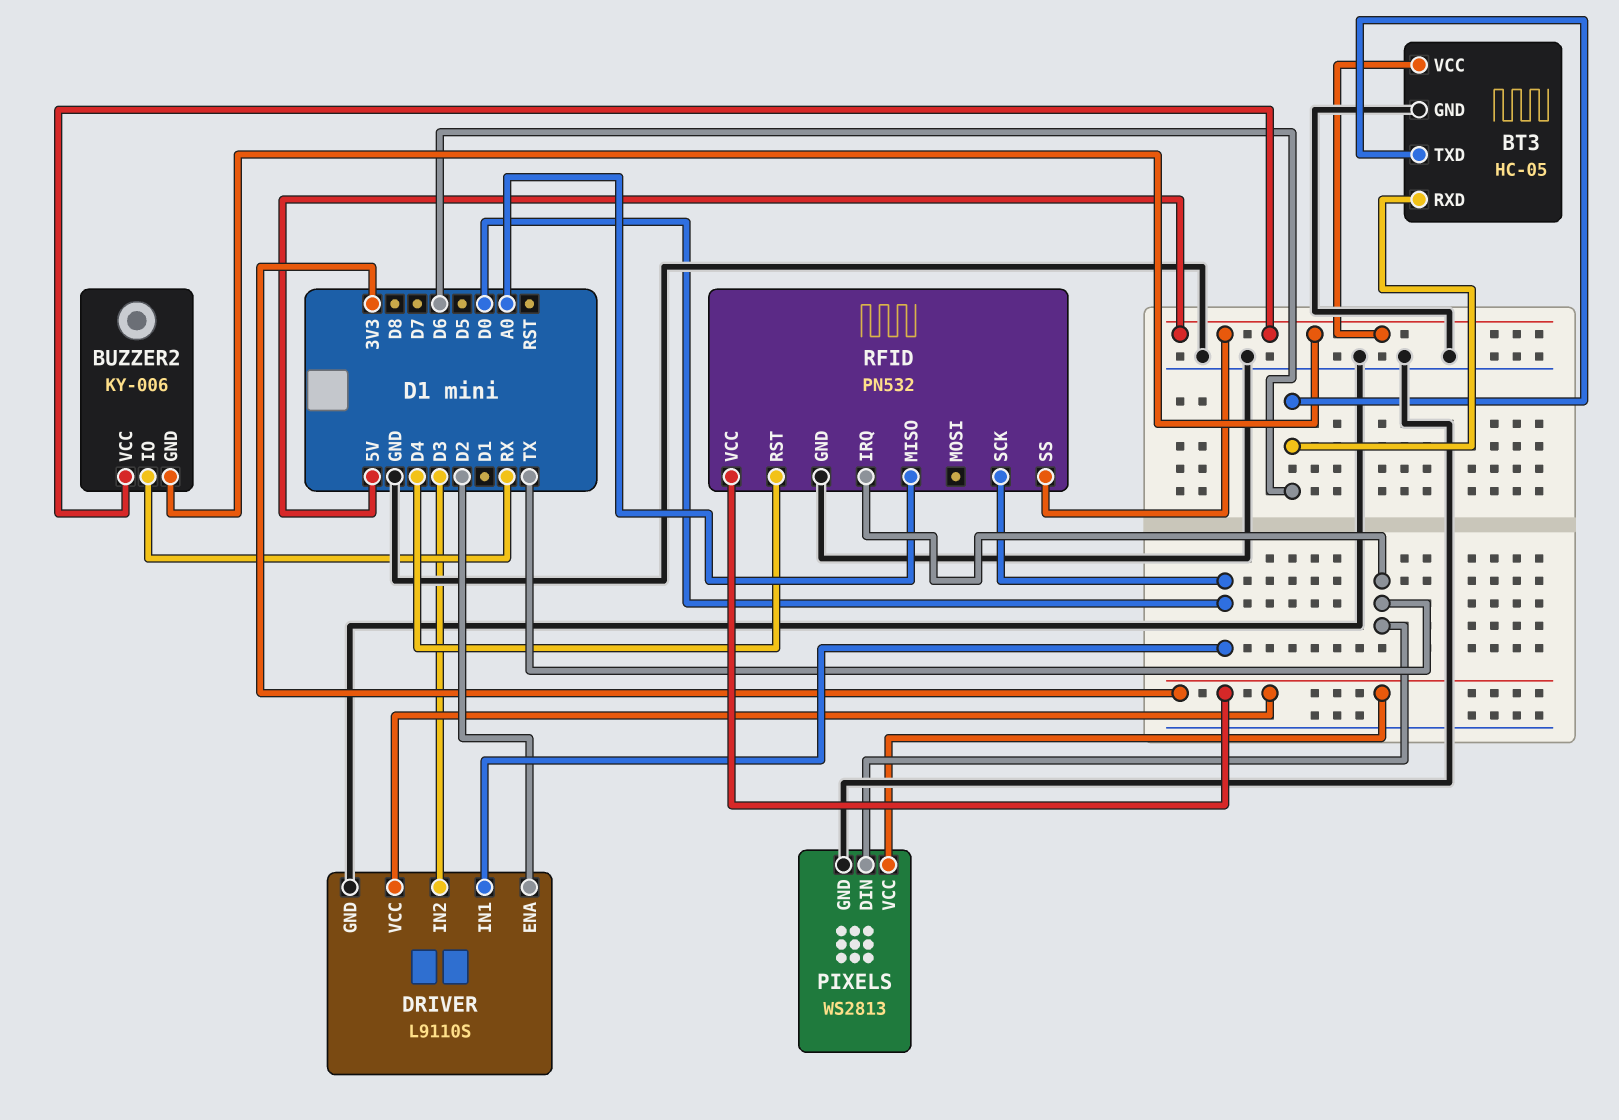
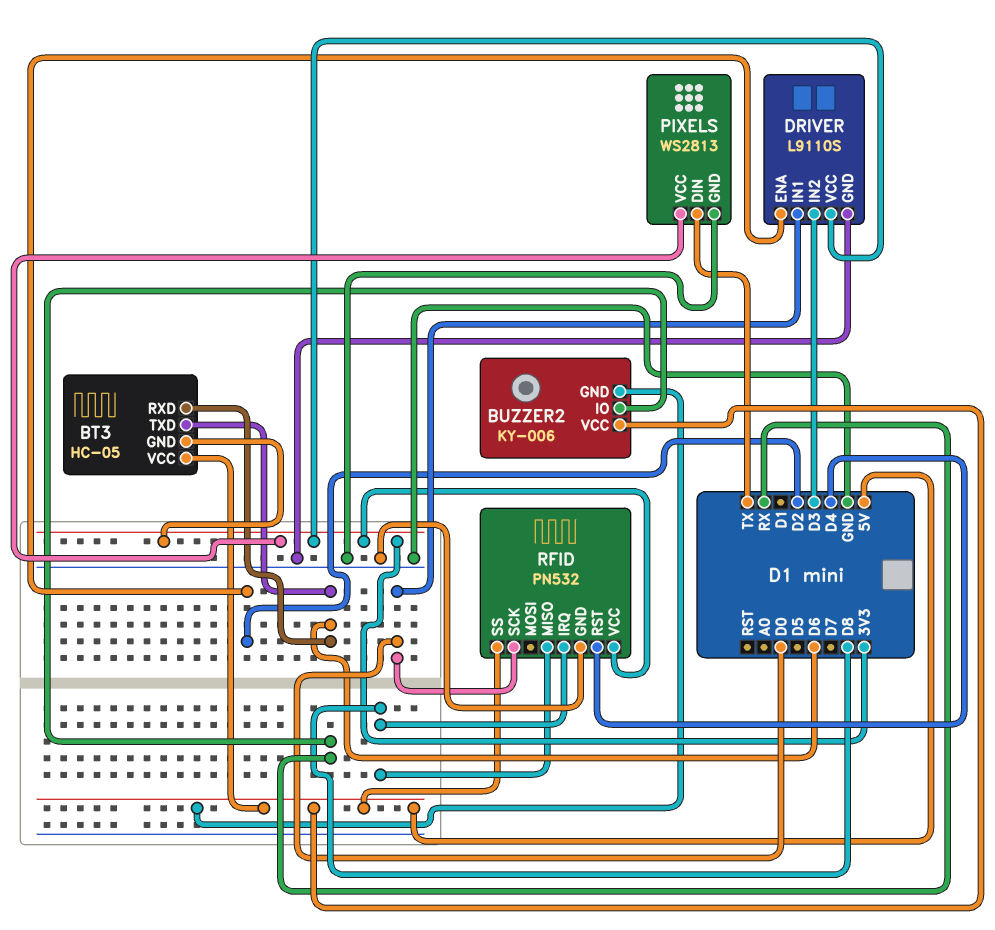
BT3 pin GND: GND -> 3V3
RFID pin IRQ: TX -> D8
RFID pin MISO: A0 -> D8

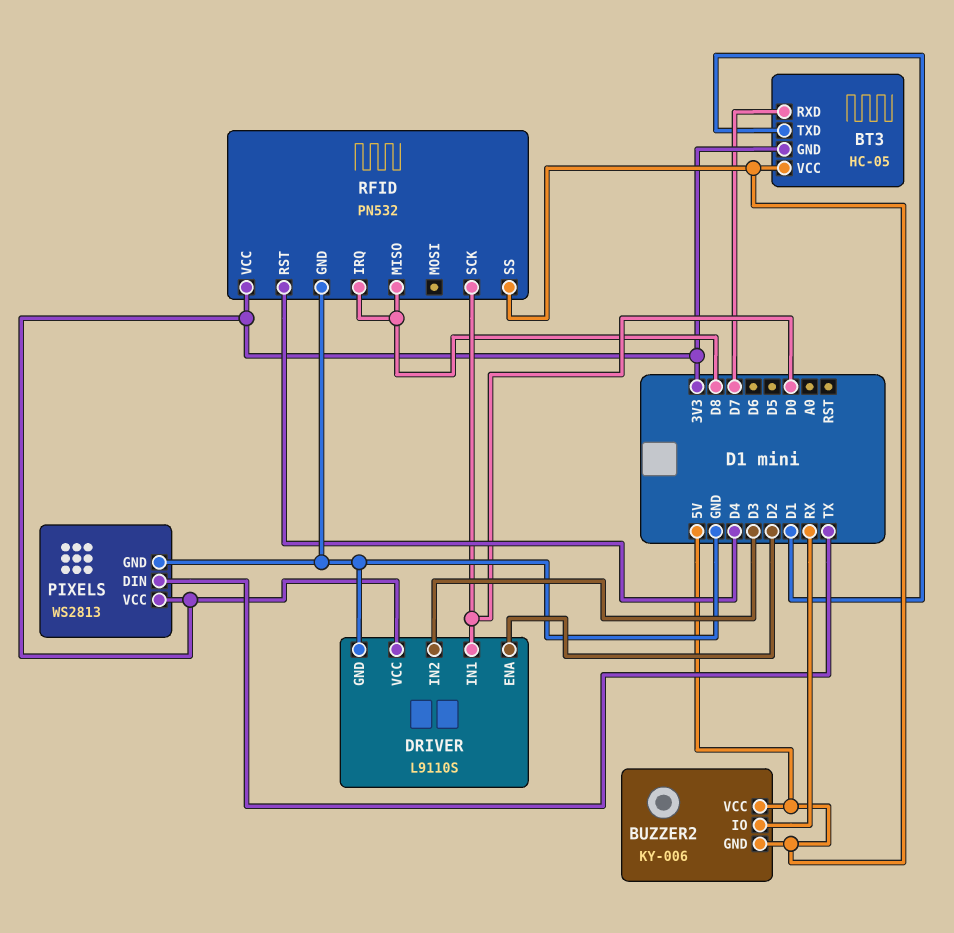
BT3 pin RXD: D6 -> D7
BT3 pin TXD: D6 -> D1

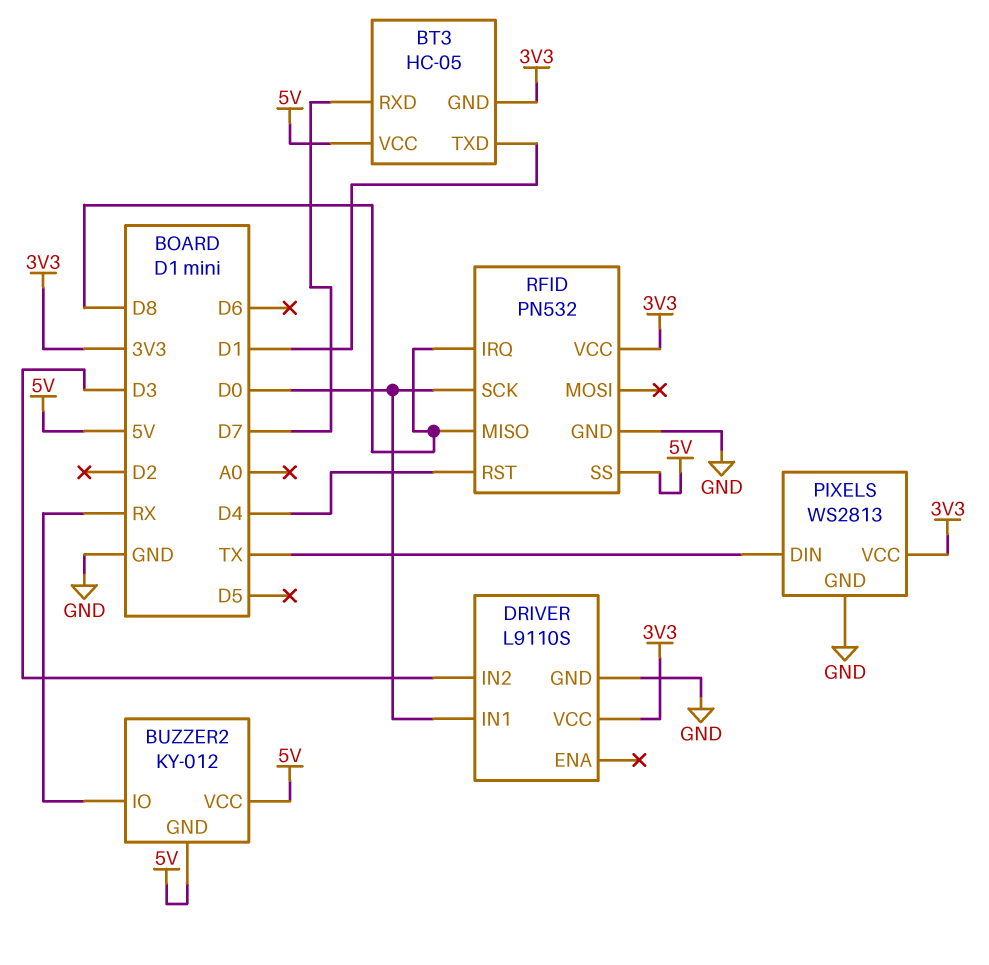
BUZZER2: KY-006 -> KY-012
DRIVER pin ENA: D2 -> none

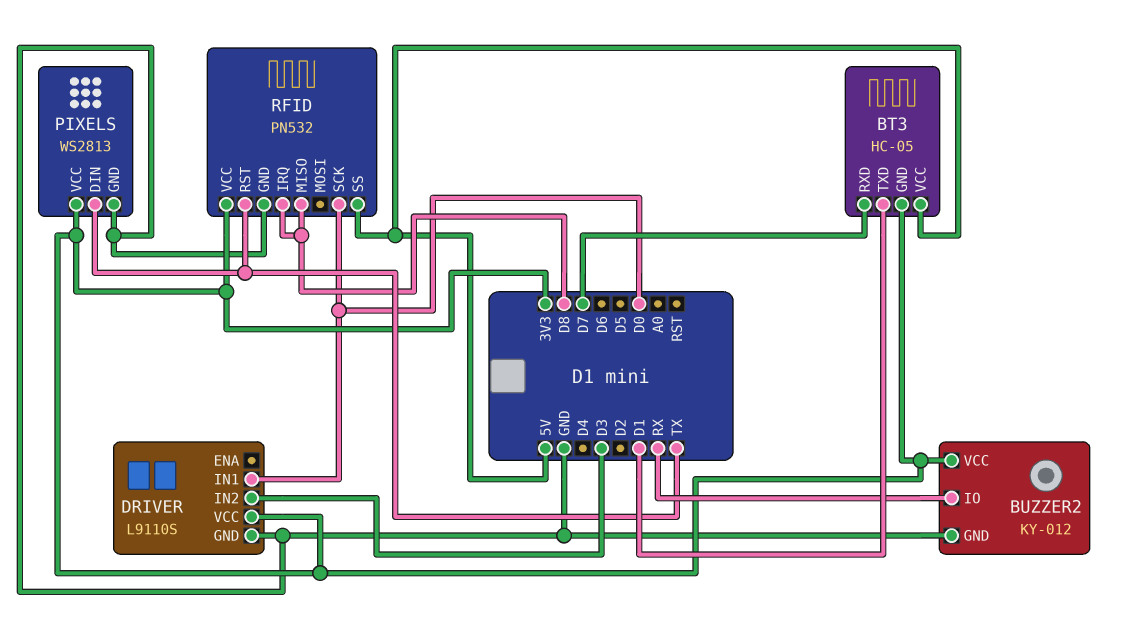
BUZZER2 pin GND: 5V -> GND
BUZZER2 pin VCC: 5V -> 3V3
RFID pin RST: D4 -> TX

